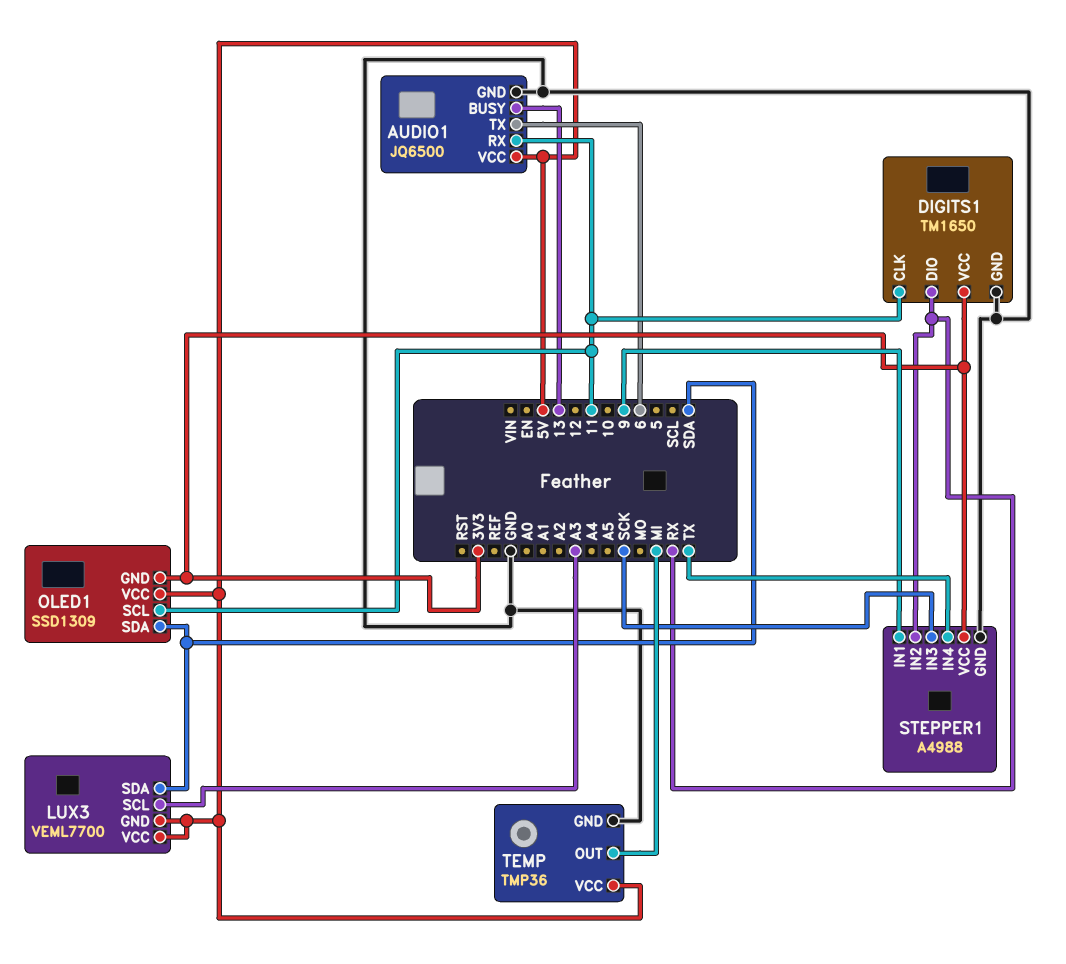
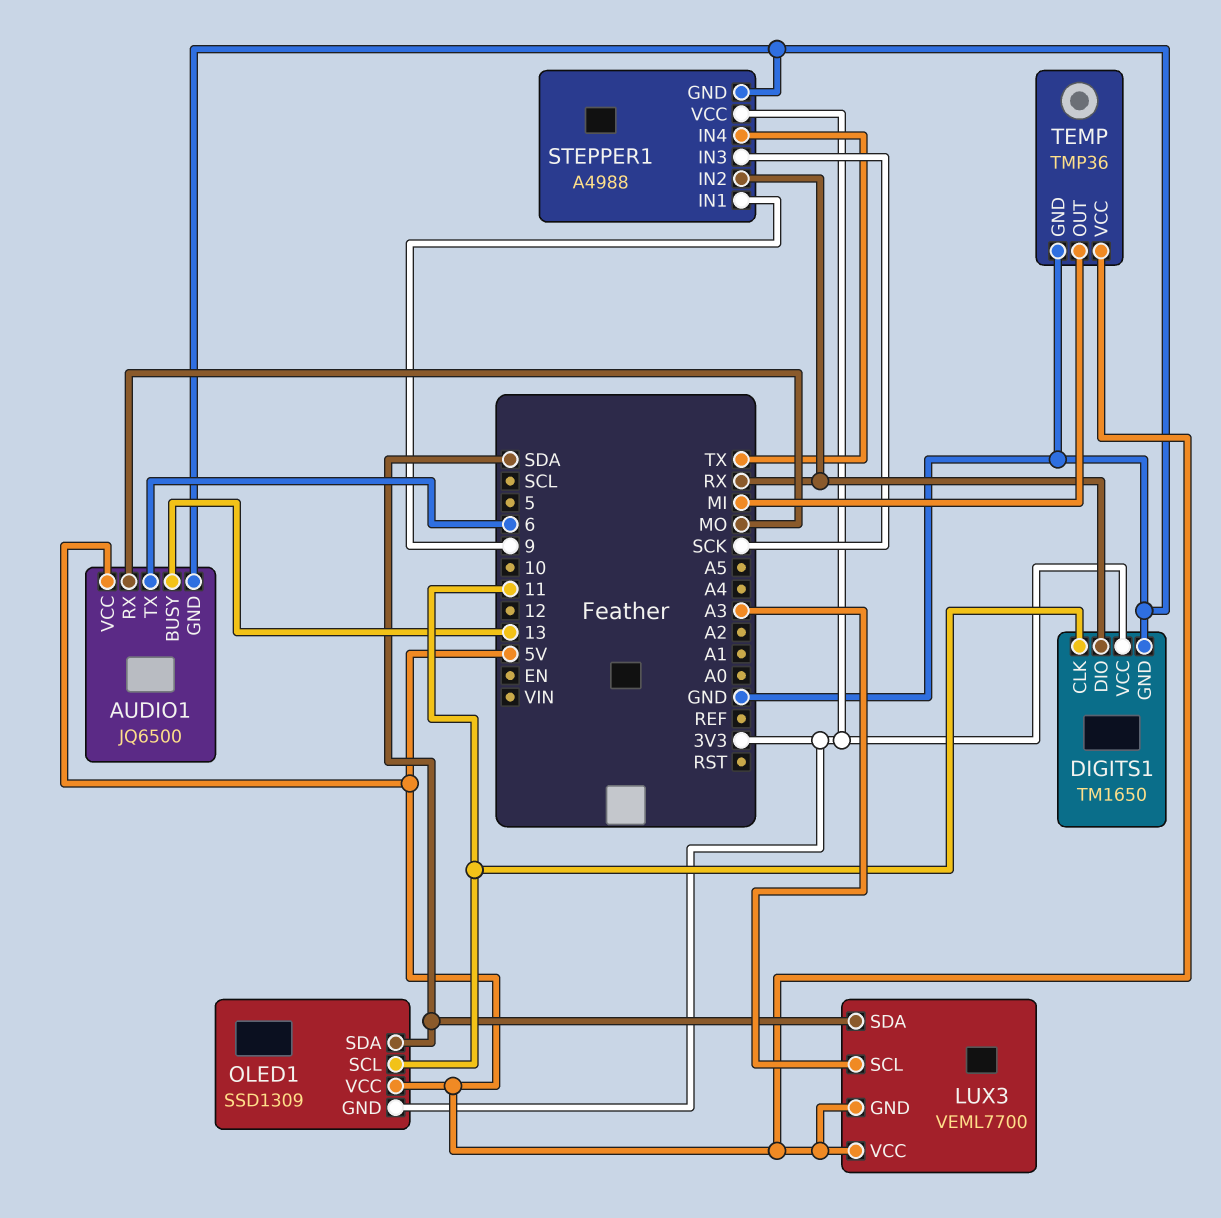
AUDIO1 pin RX: 11 -> MO

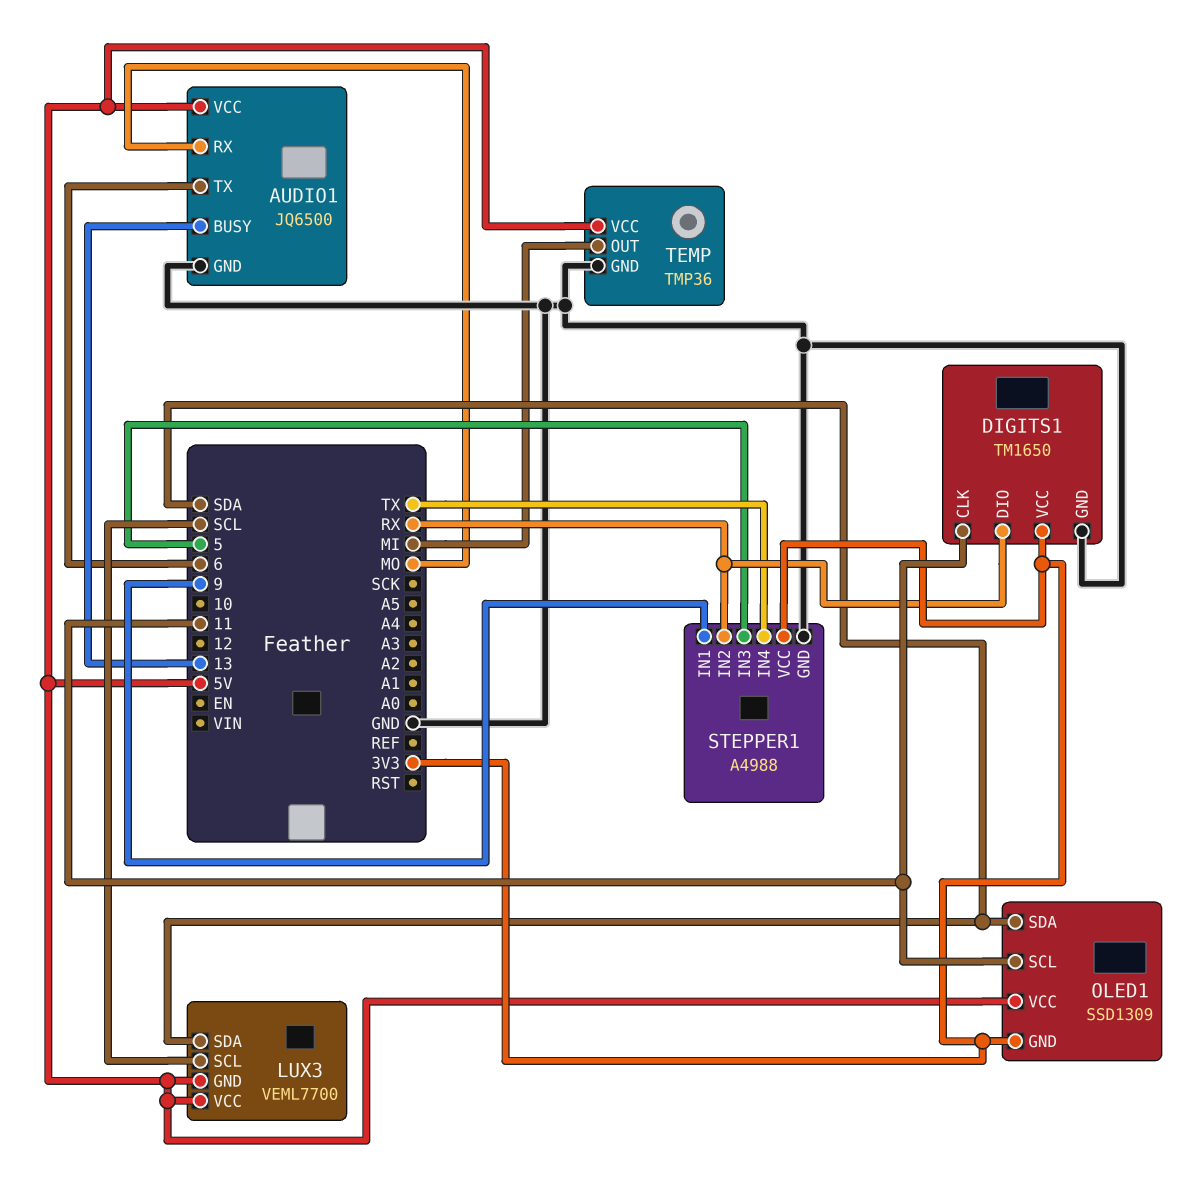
LUX3 pin SCL: A3 -> SCL
STEPPER1 pin IN3: SCK -> 5

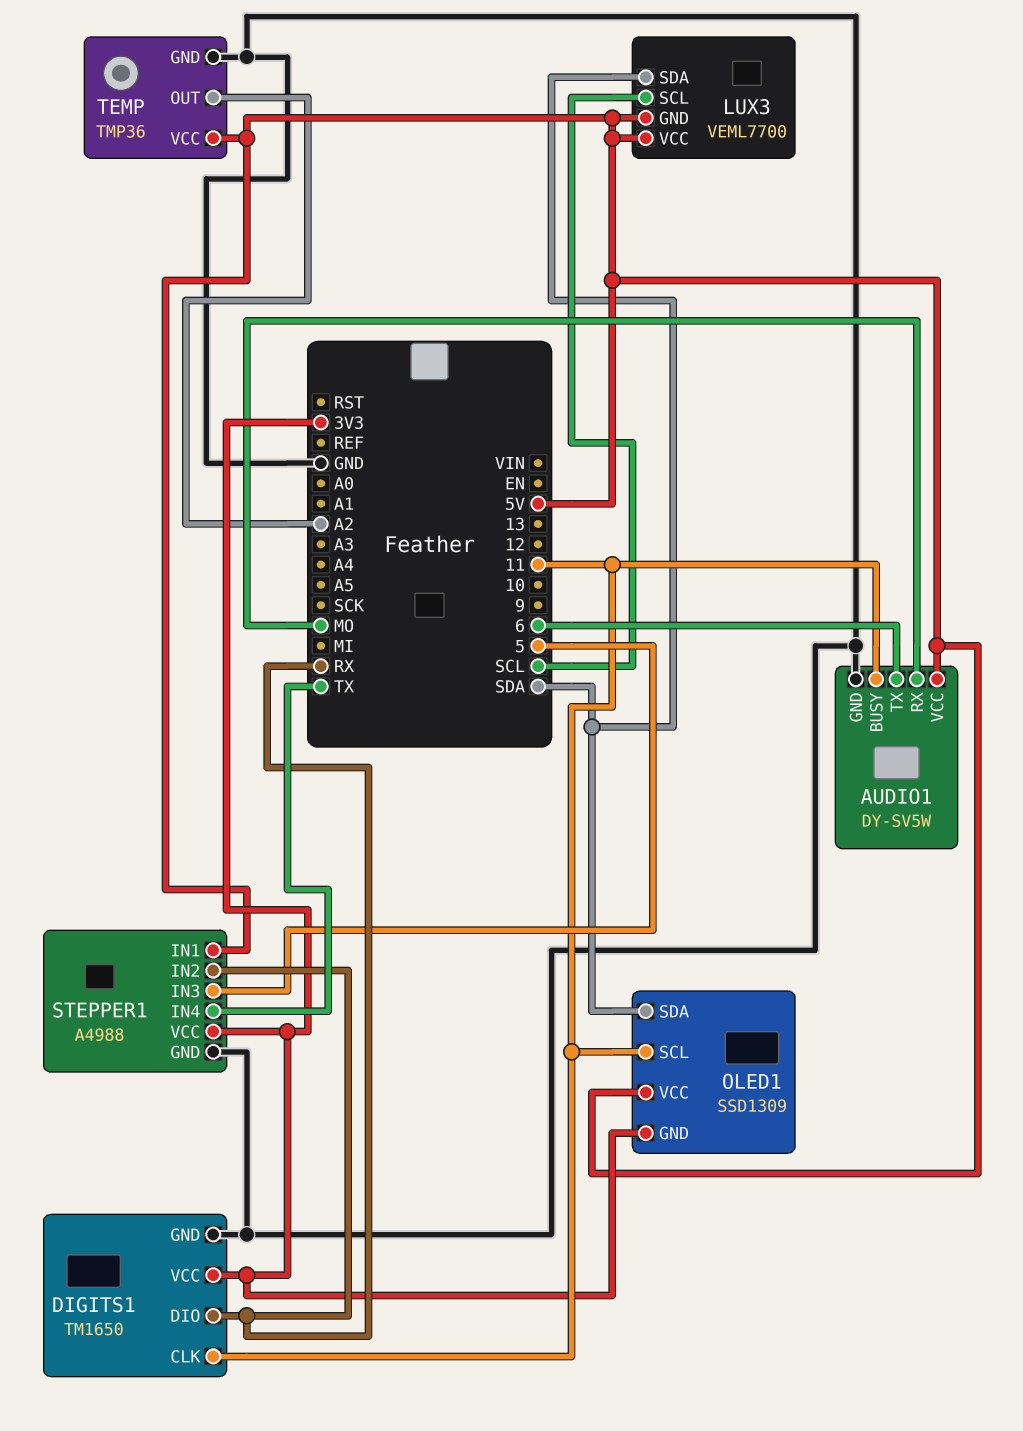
AUDIO1: JQ6500 -> DY-SV5W
AUDIO1 pin BUSY: 13 -> 11
STEPPER1 pin IN1: 9 -> 5V
TEMP pin OUT: MI -> A2

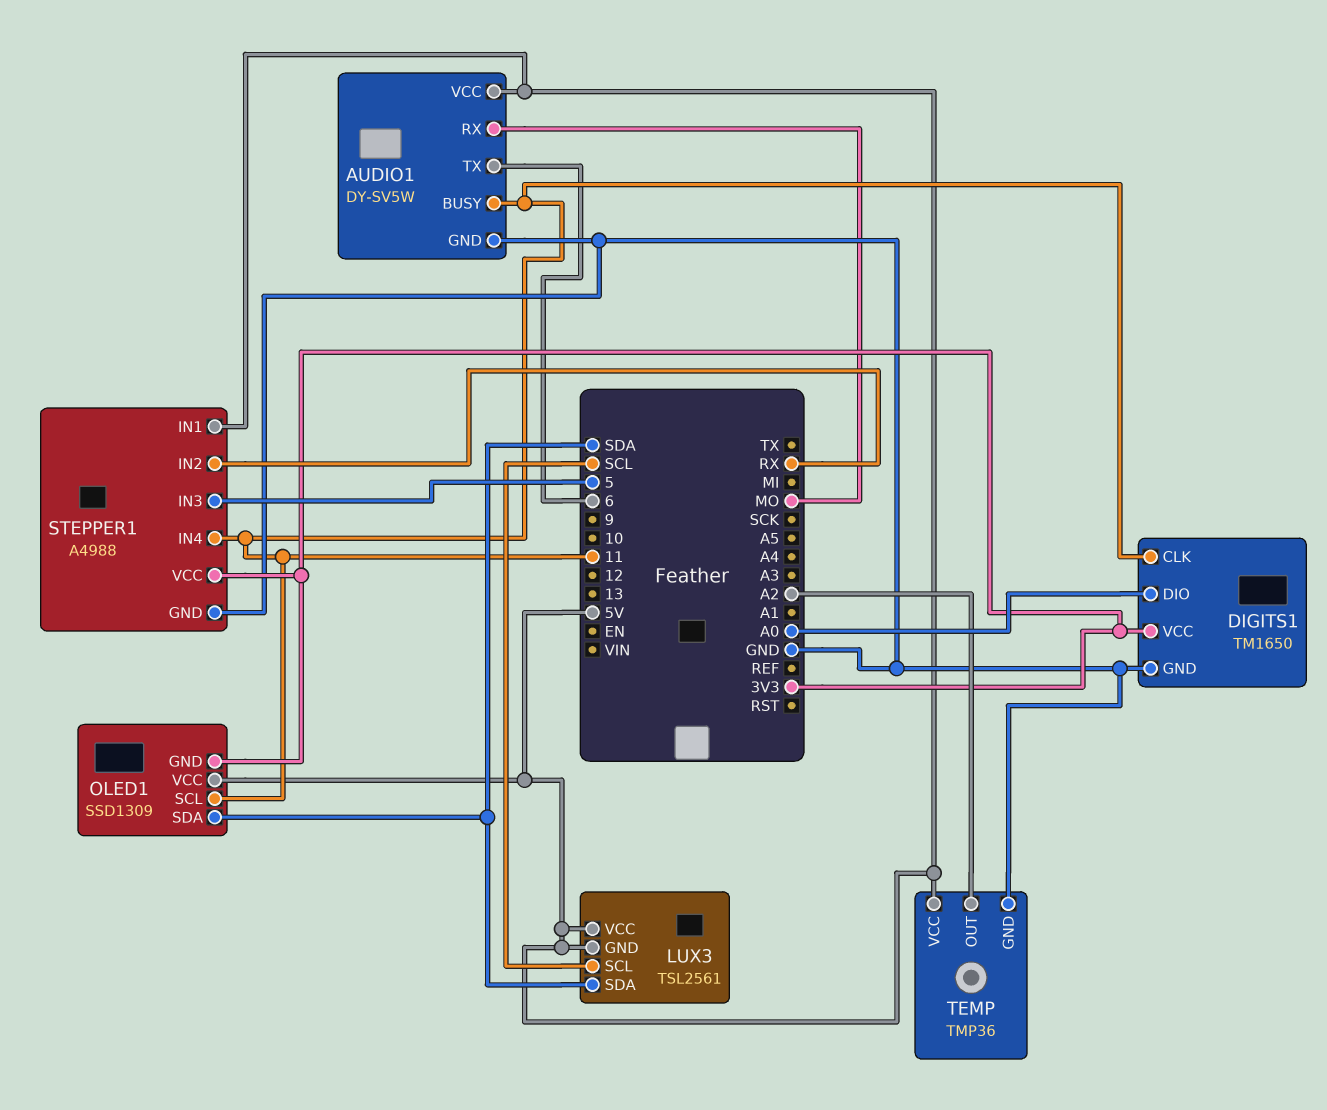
DIGITS1 pin DIO: RX -> A0
LUX3: VEML7700 -> TSL2561
STEPPER1 pin IN4: TX -> 11

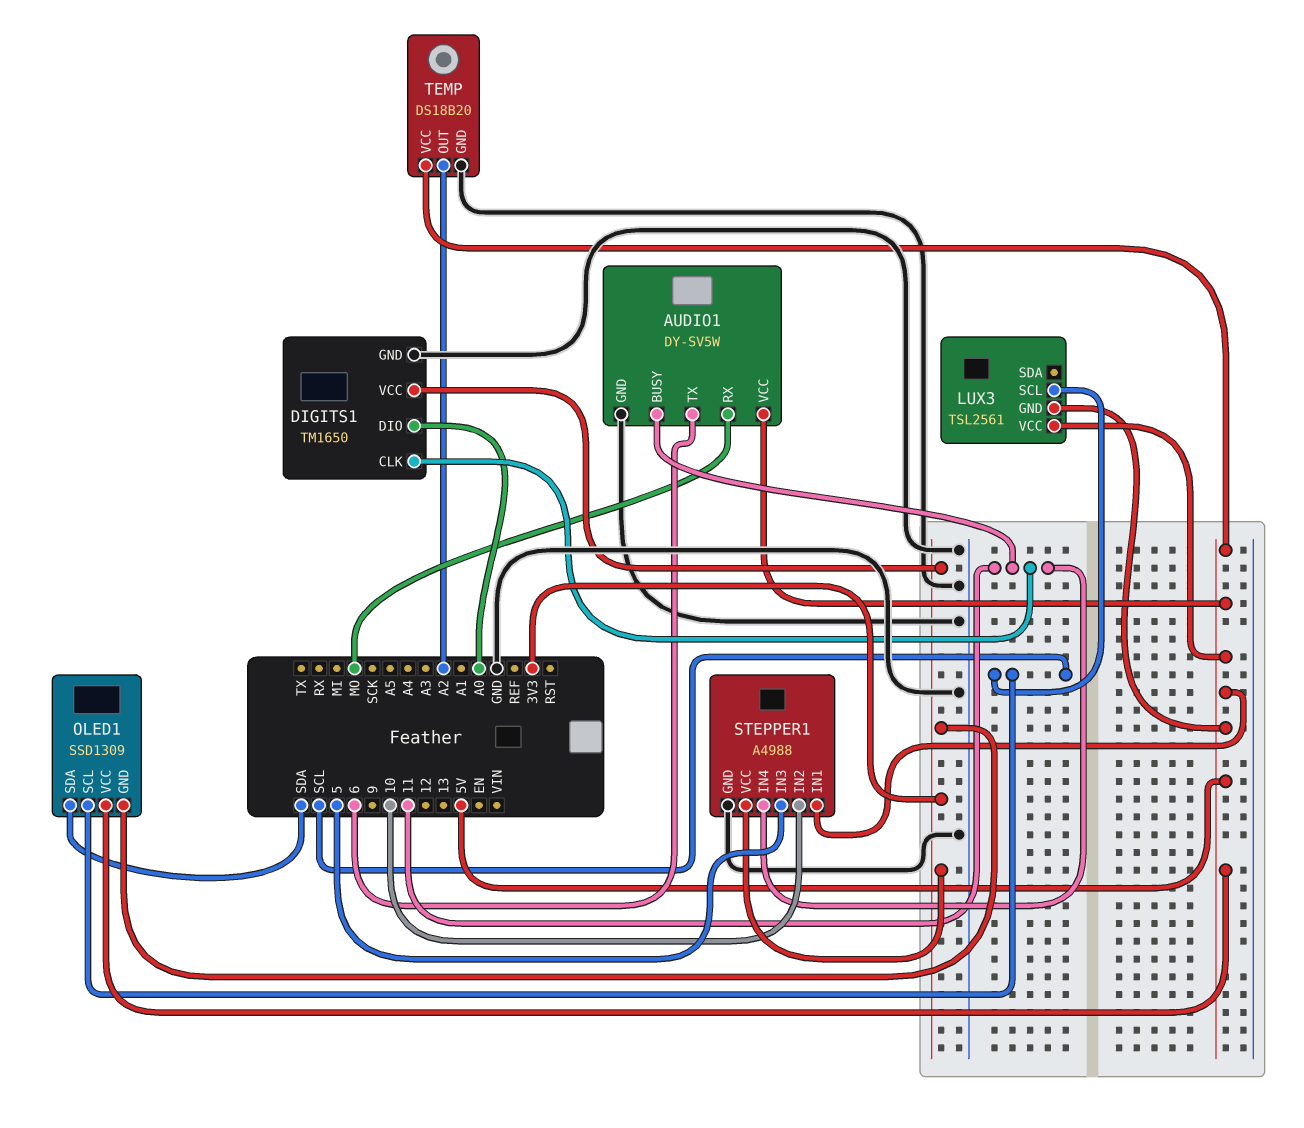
LUX3 pin SDA: SDA -> none
OLED1 pin SCL: 11 -> SCL
STEPPER1 pin IN2: RX -> 10
TEMP: TMP36 -> DS18B20

